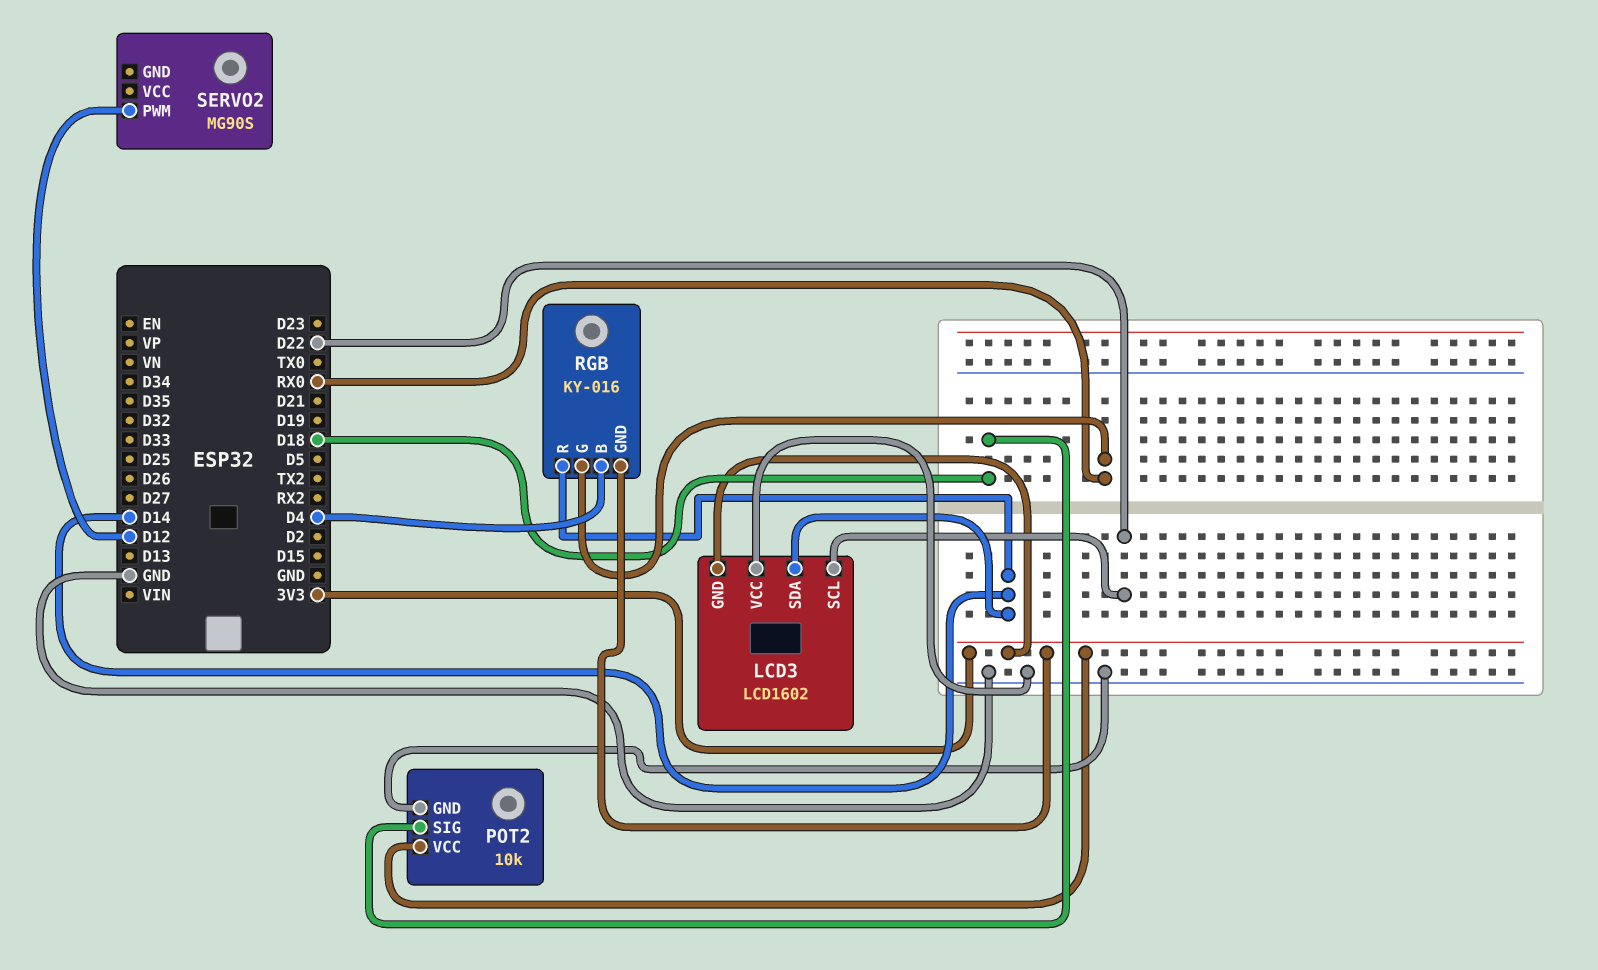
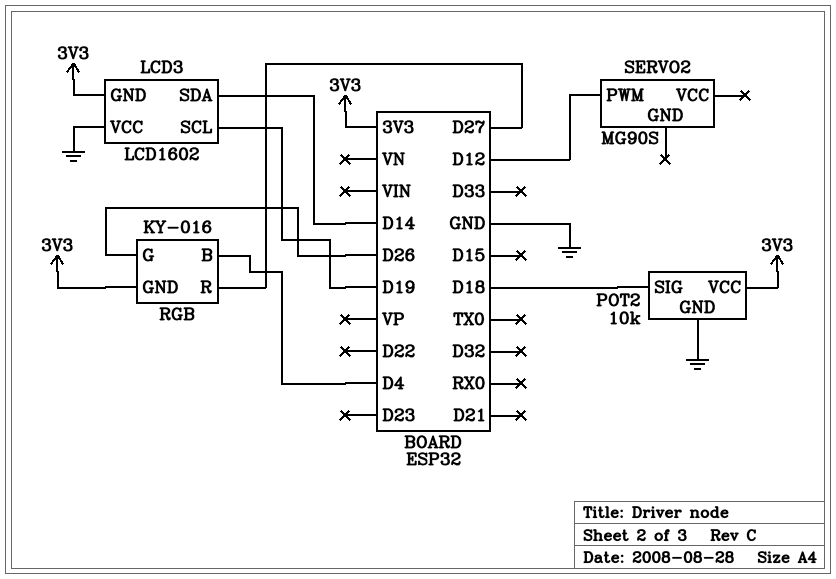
LCD3 pin SCL: D22 -> D19
RGB pin G: RX0 -> D26
RGB pin R: D14 -> D27

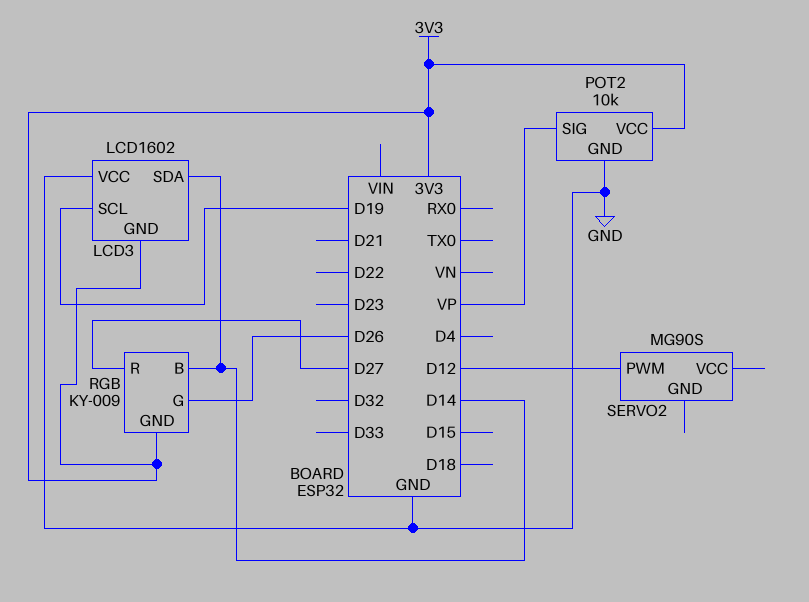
POT2 pin SIG: D18 -> VP
RGB: KY-016 -> KY-009
RGB pin B: D4 -> D14

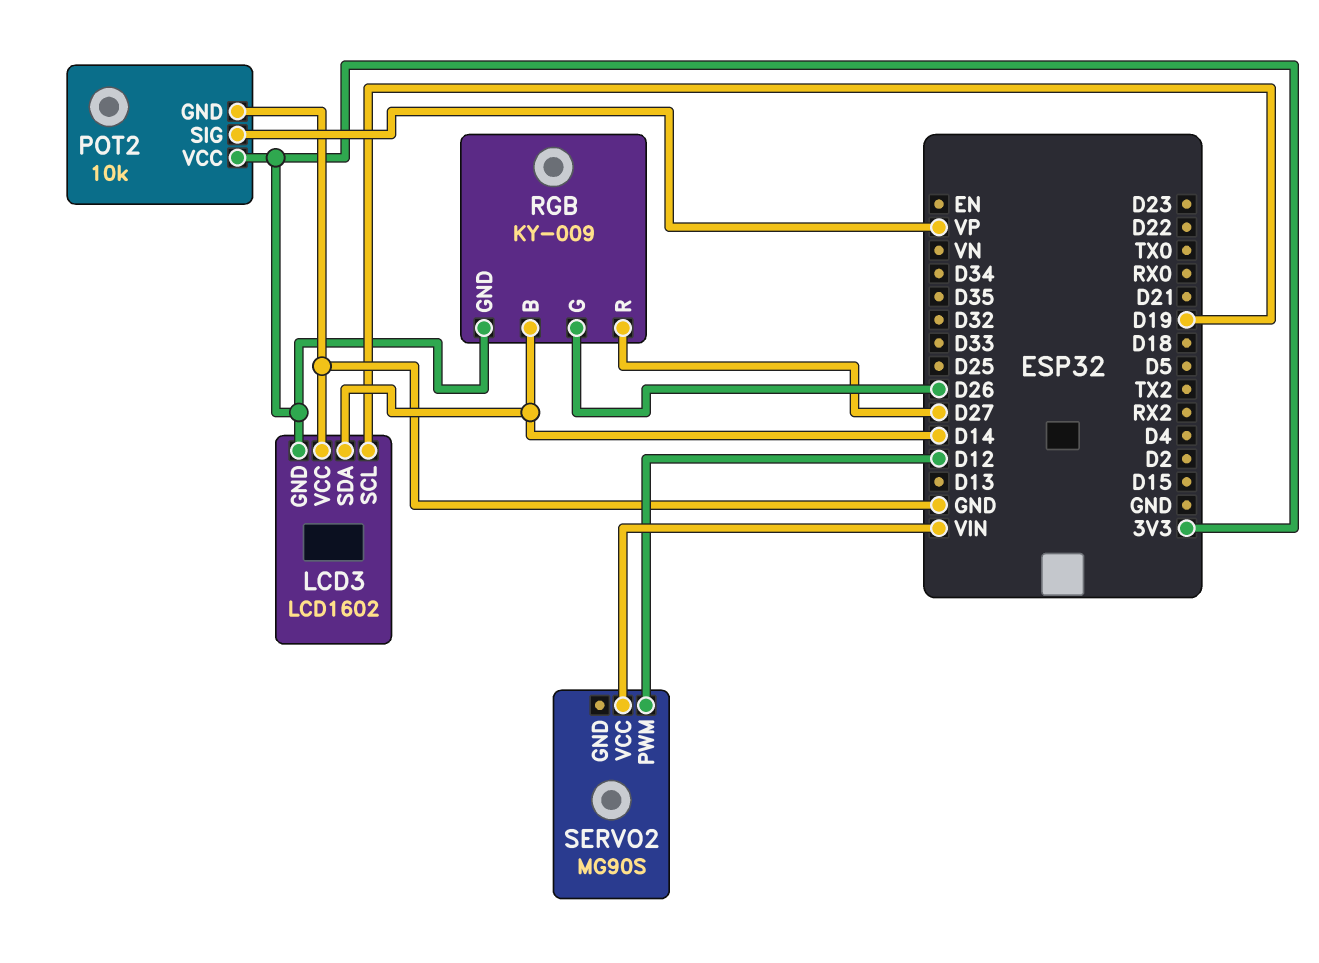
SERVO2 pin VCC: none -> VIN

